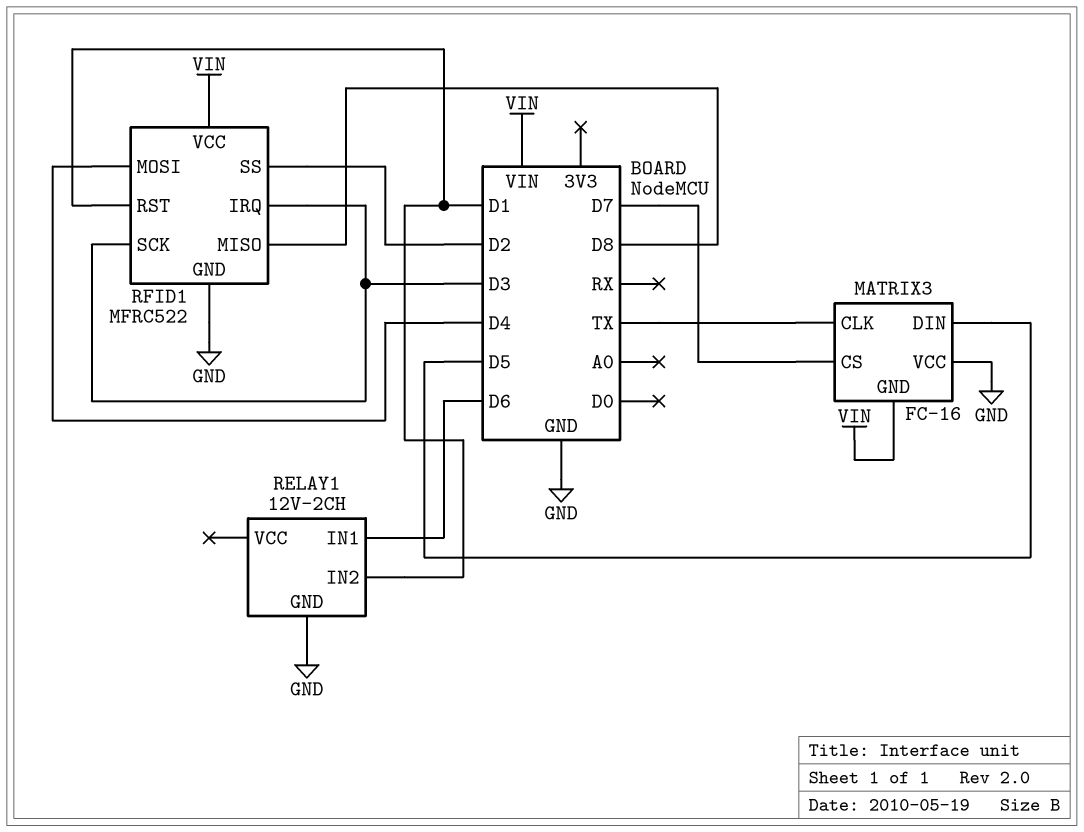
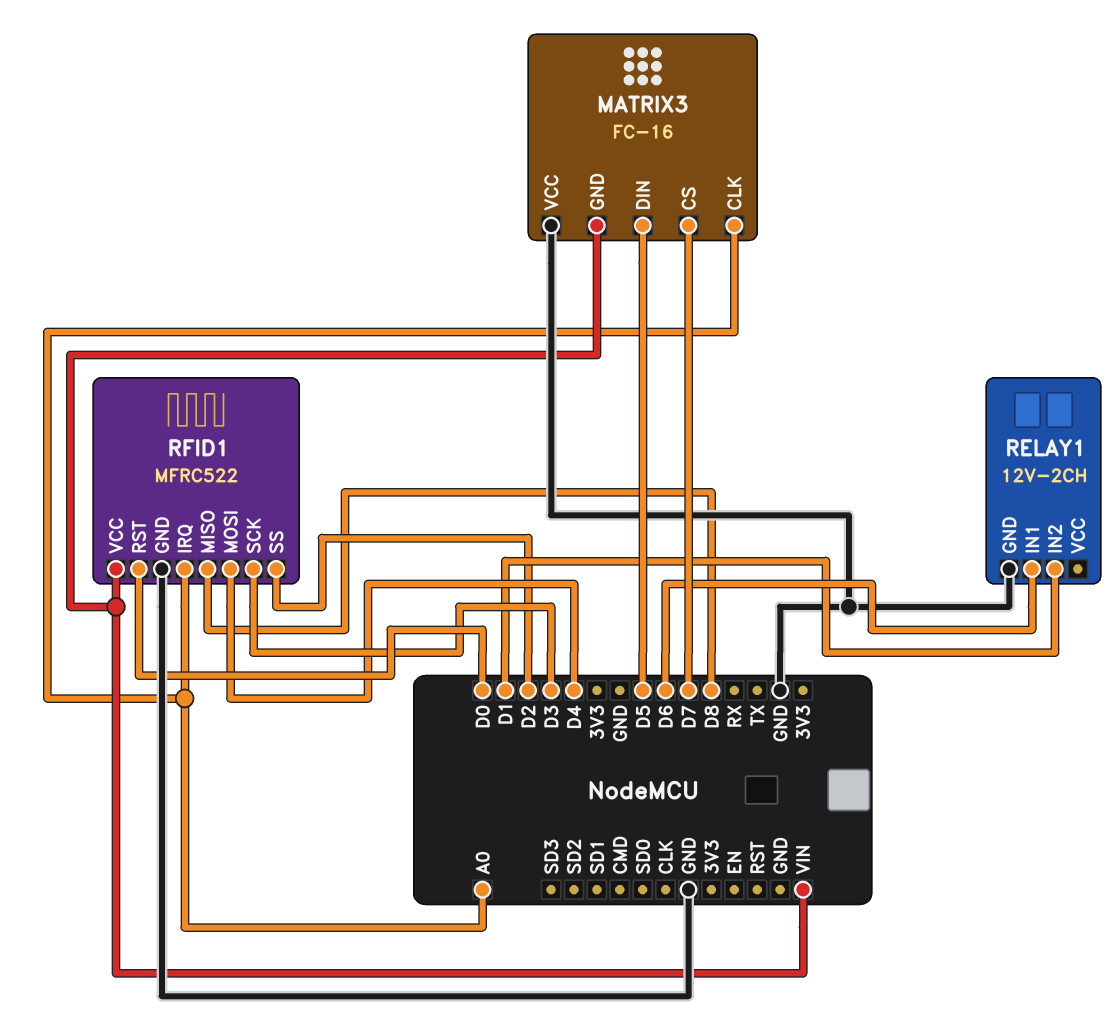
MATRIX3 pin CLK: TX -> A0
RFID1 pin IRQ: D3 -> A0
RFID1 pin RST: D1 -> D0

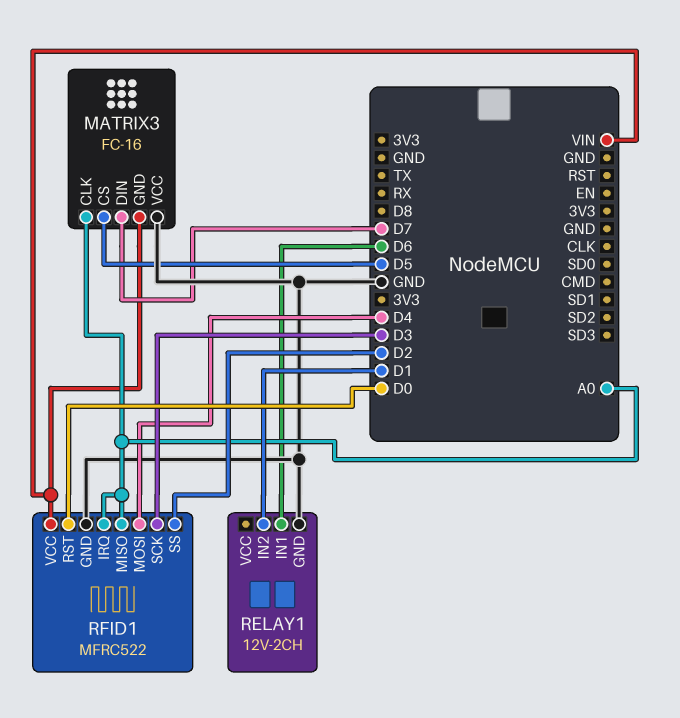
MATRIX3 pin CS: D7 -> D5
MATRIX3 pin DIN: D5 -> D7
RFID1 pin MISO: D8 -> A0

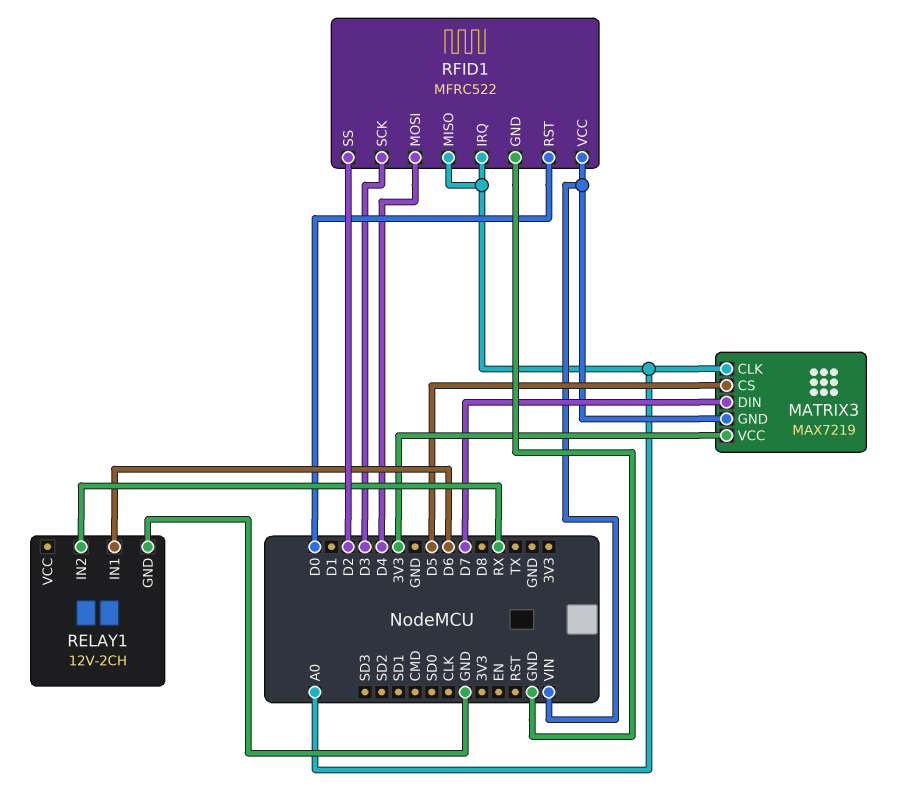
MATRIX3: FC-16 -> MAX7219
MATRIX3 pin VCC: GND -> 3V3
RELAY1 pin IN2: D1 -> RX

